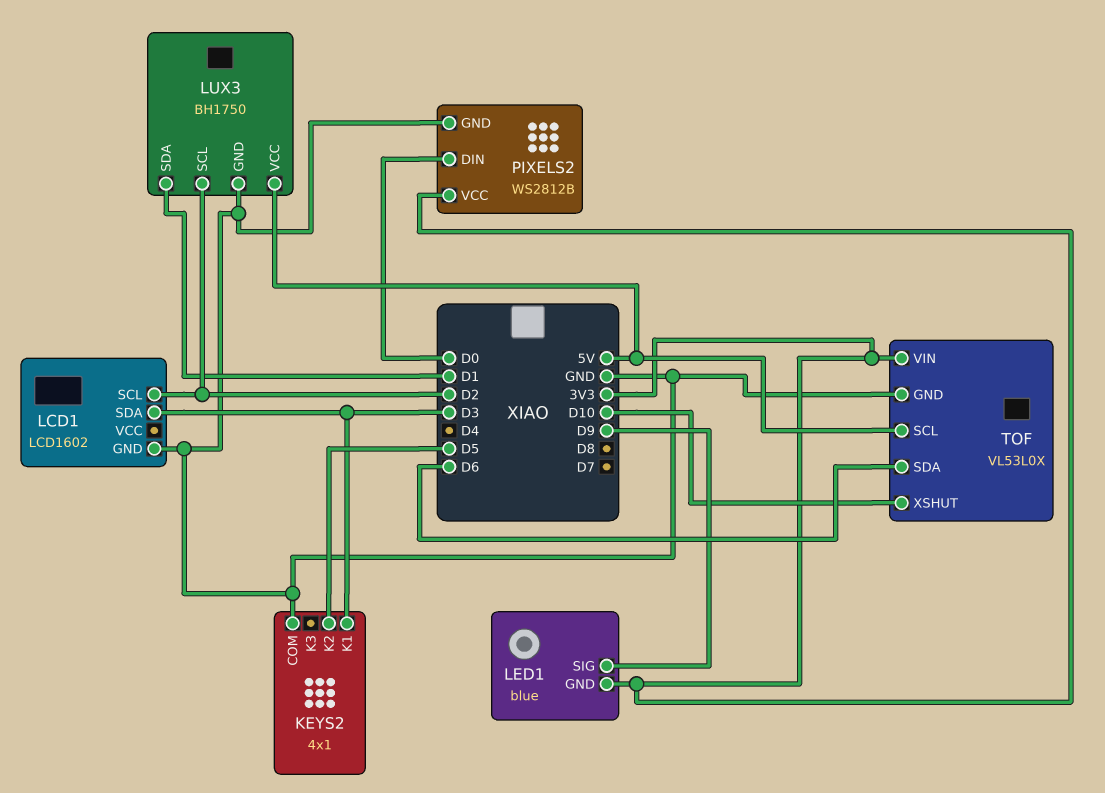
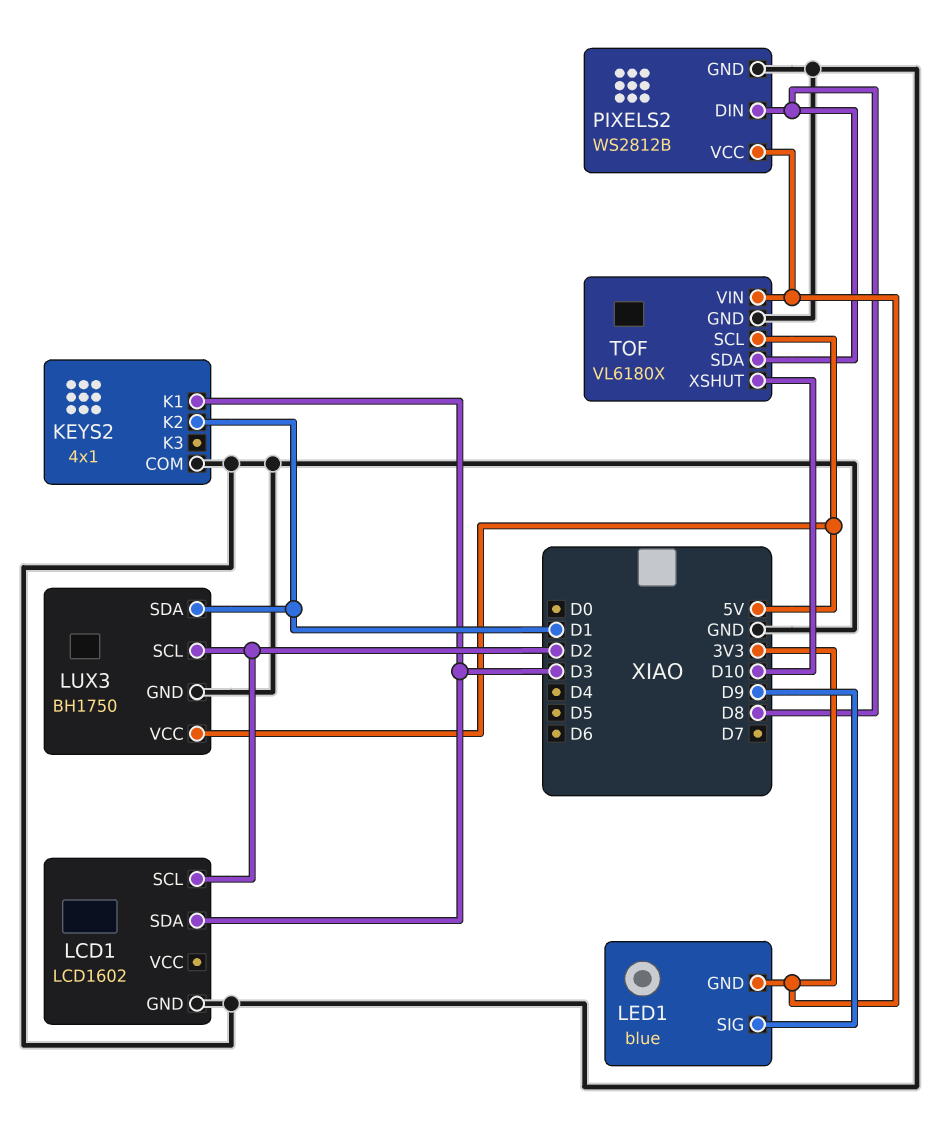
KEYS2 pin K2: D5 -> D1
PIXELS2 pin DIN: D0 -> D8
TOF: VL53L0X -> VL6180X
TOF pin SDA: D6 -> D8

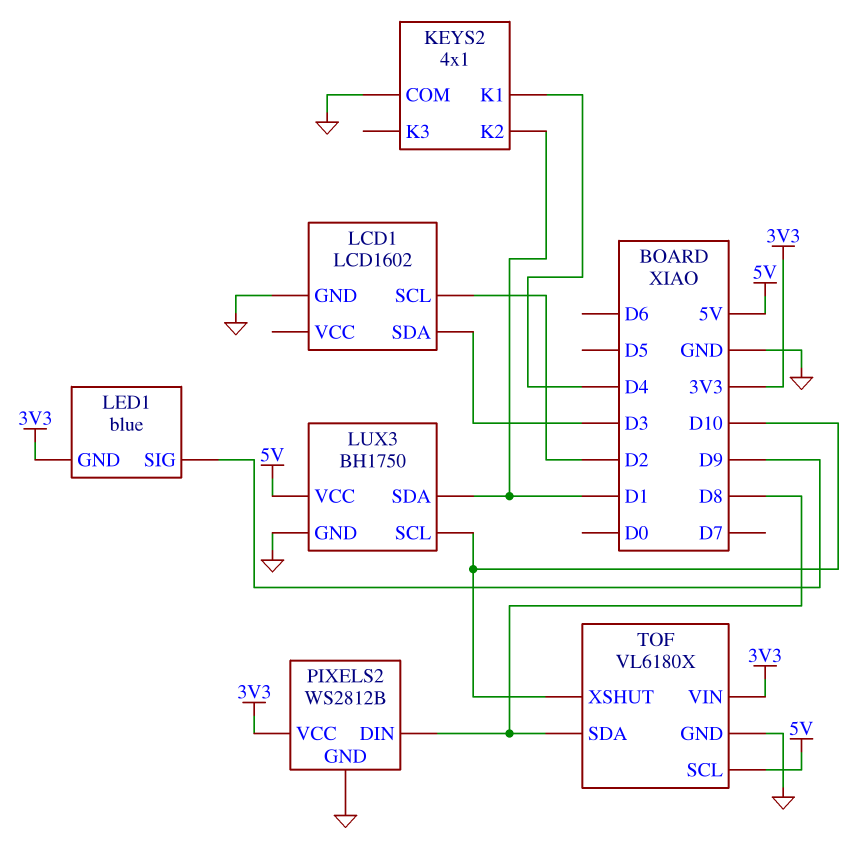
KEYS2 pin K1: D3 -> D4
LUX3 pin SCL: D2 -> D10

